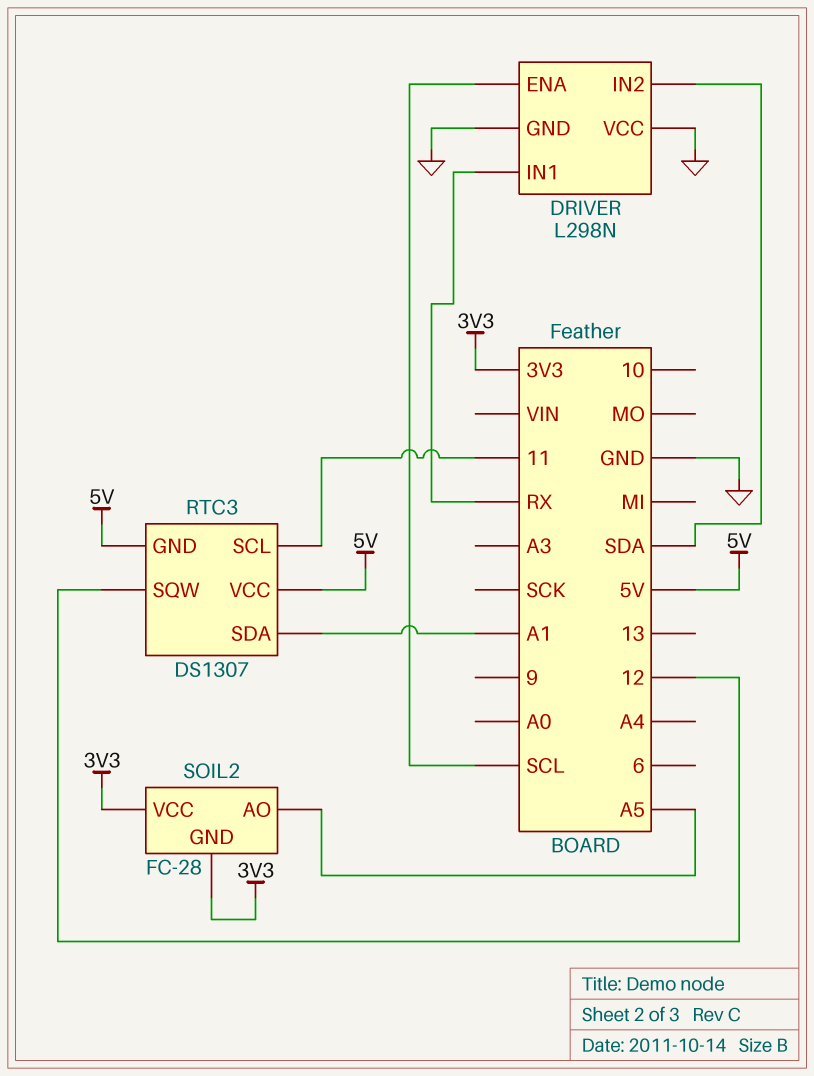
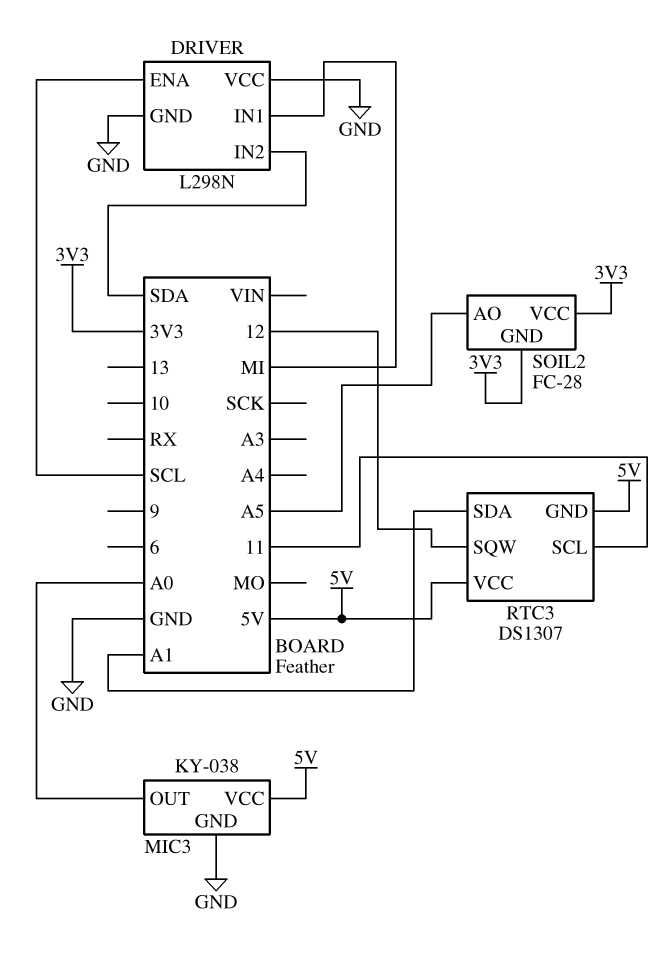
DRIVER pin IN1: RX -> MI
MIC3: none -> KY-038
MIC3 pin GND: none -> GND
MIC3 pin OUT: none -> A0
MIC3 pin VCC: none -> 5V

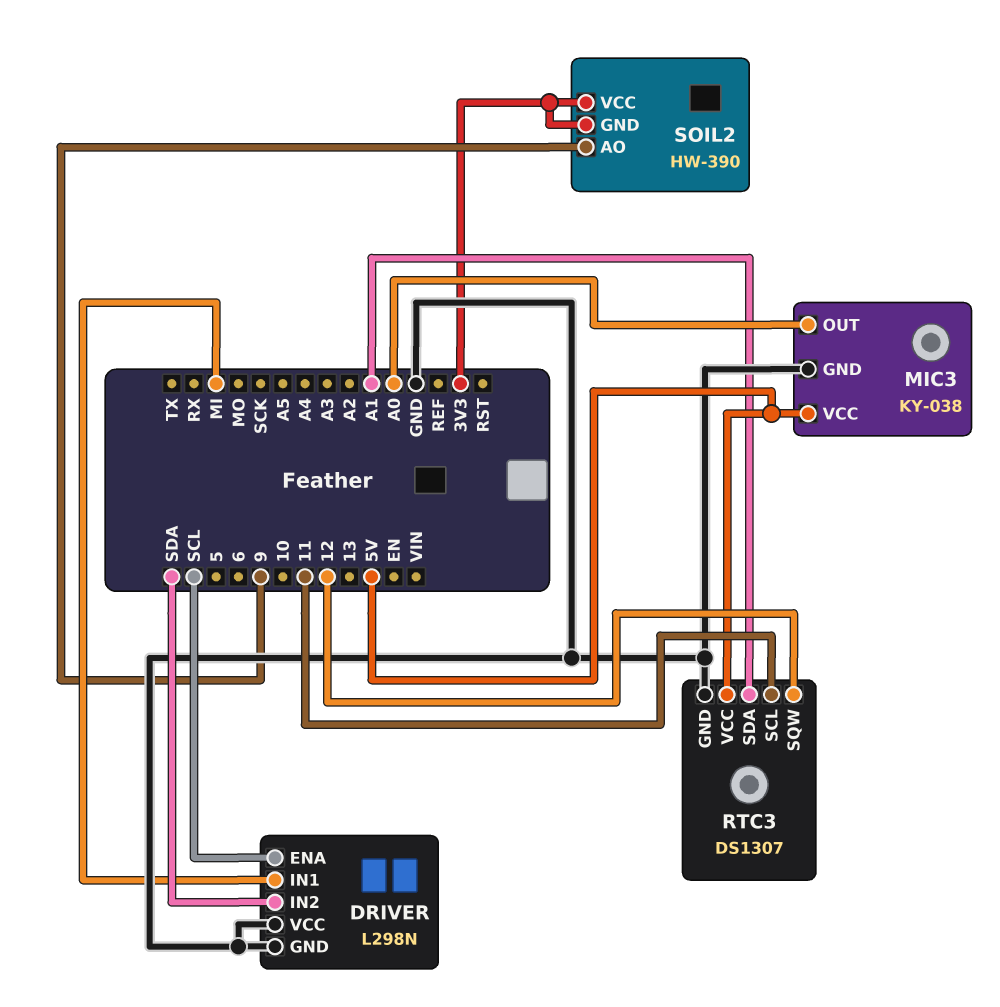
RTC3 pin GND: 5V -> GND
SOIL2: FC-28 -> HW-390
SOIL2 pin AO: A5 -> 9

